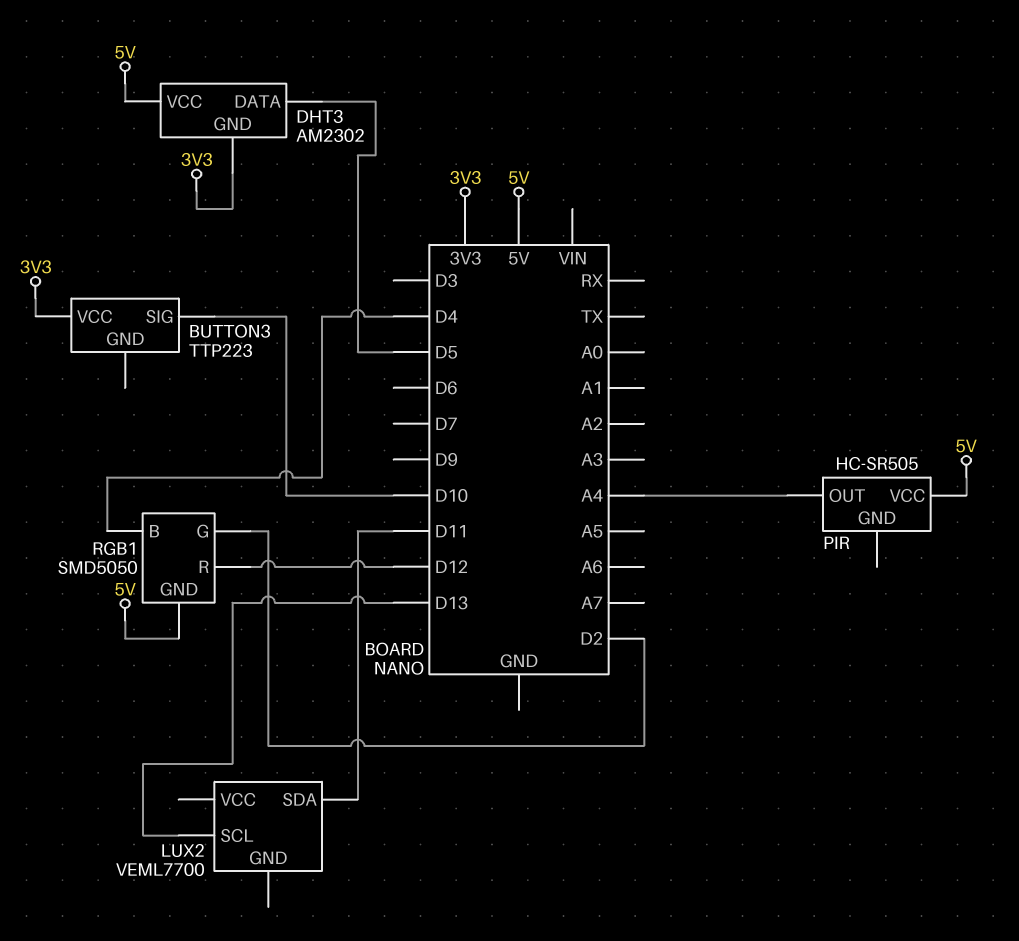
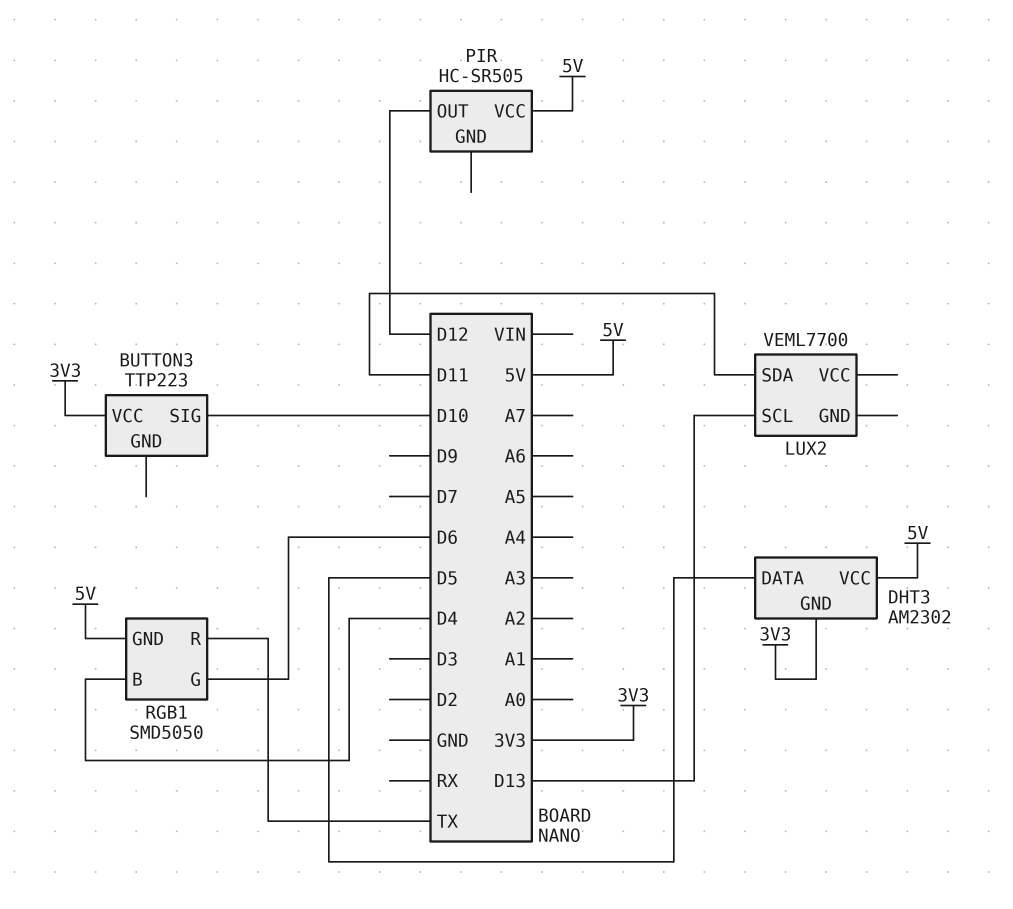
PIR pin OUT: A4 -> D12
RGB1 pin G: D2 -> D6
RGB1 pin R: D12 -> TX

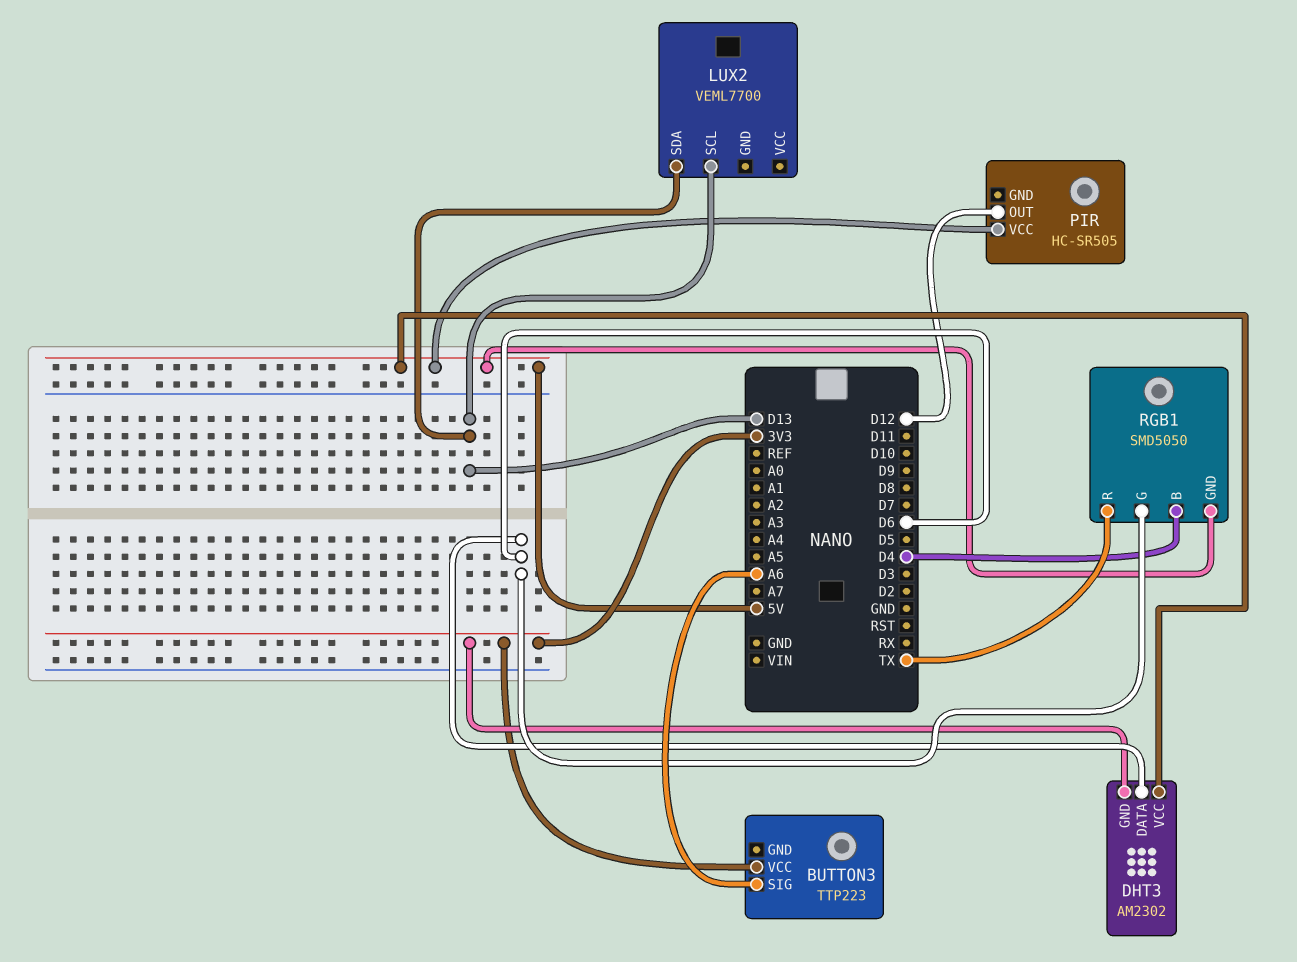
BUTTON3 pin SIG: D10 -> A6
DHT3 pin DATA: D5 -> D6
LUX2 pin SDA: D11 -> D13

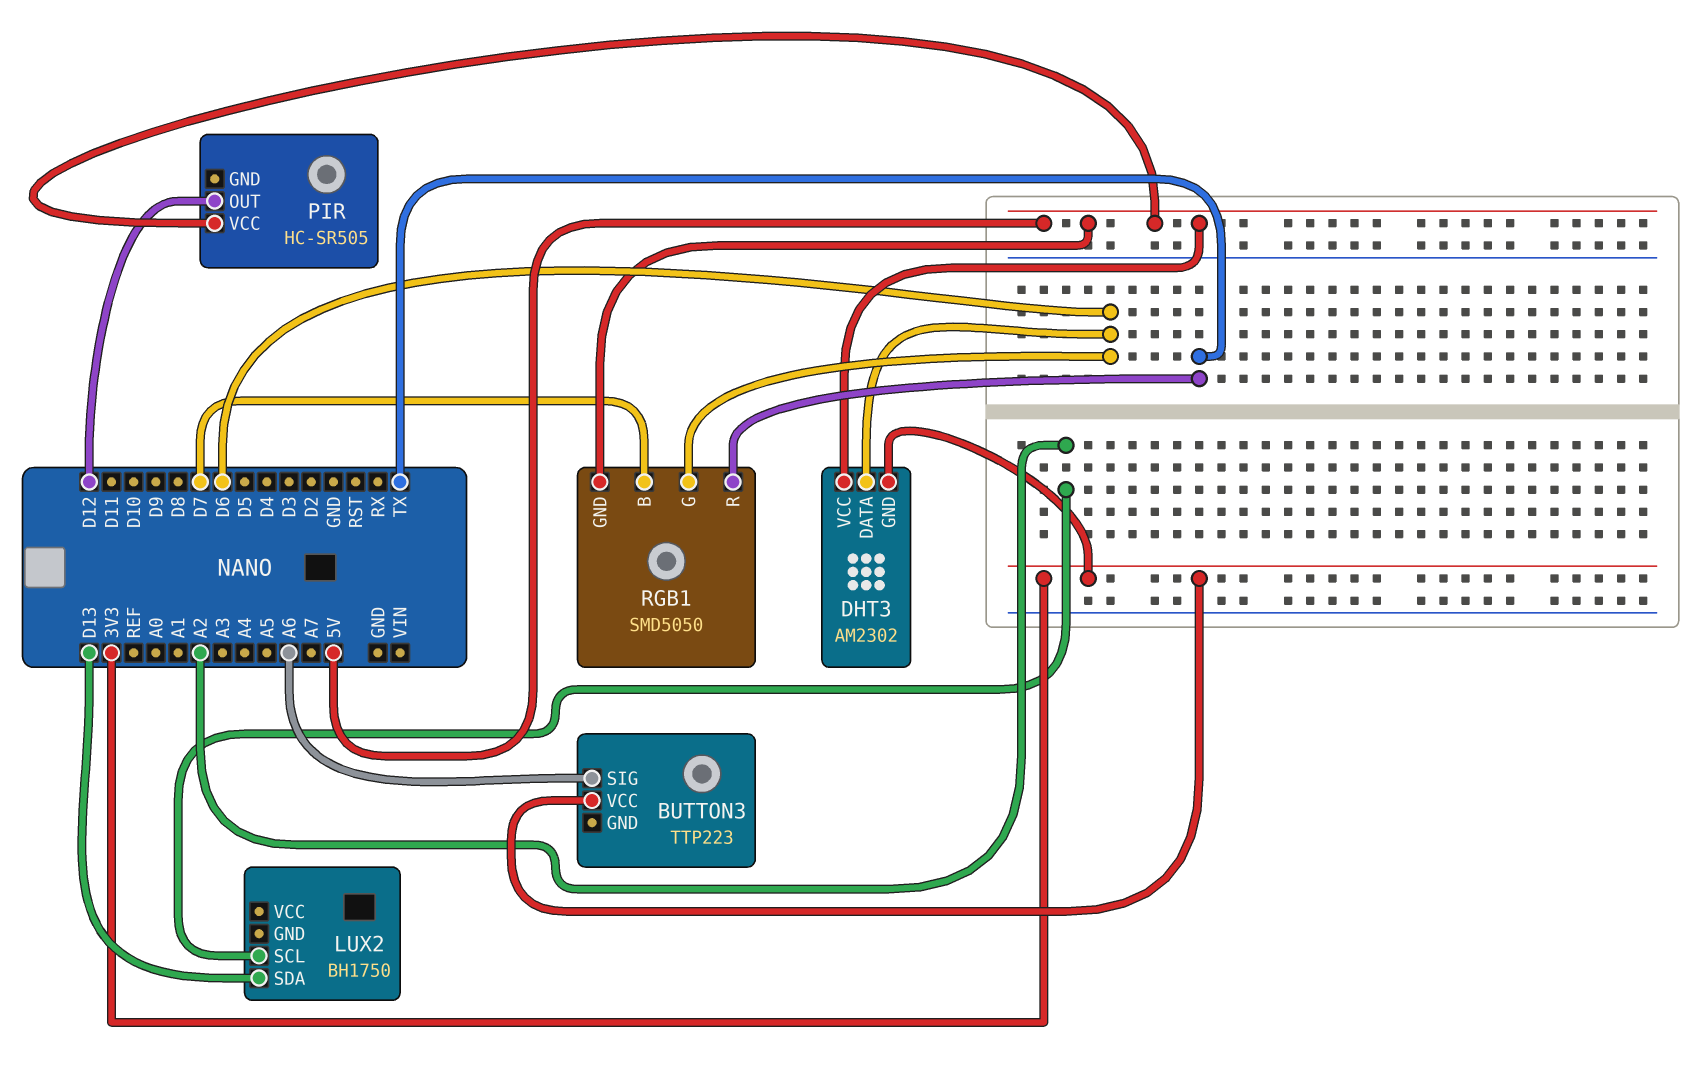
LUX2: VEML7700 -> BH1750
LUX2 pin SCL: D13 -> A2
RGB1 pin B: D4 -> D7

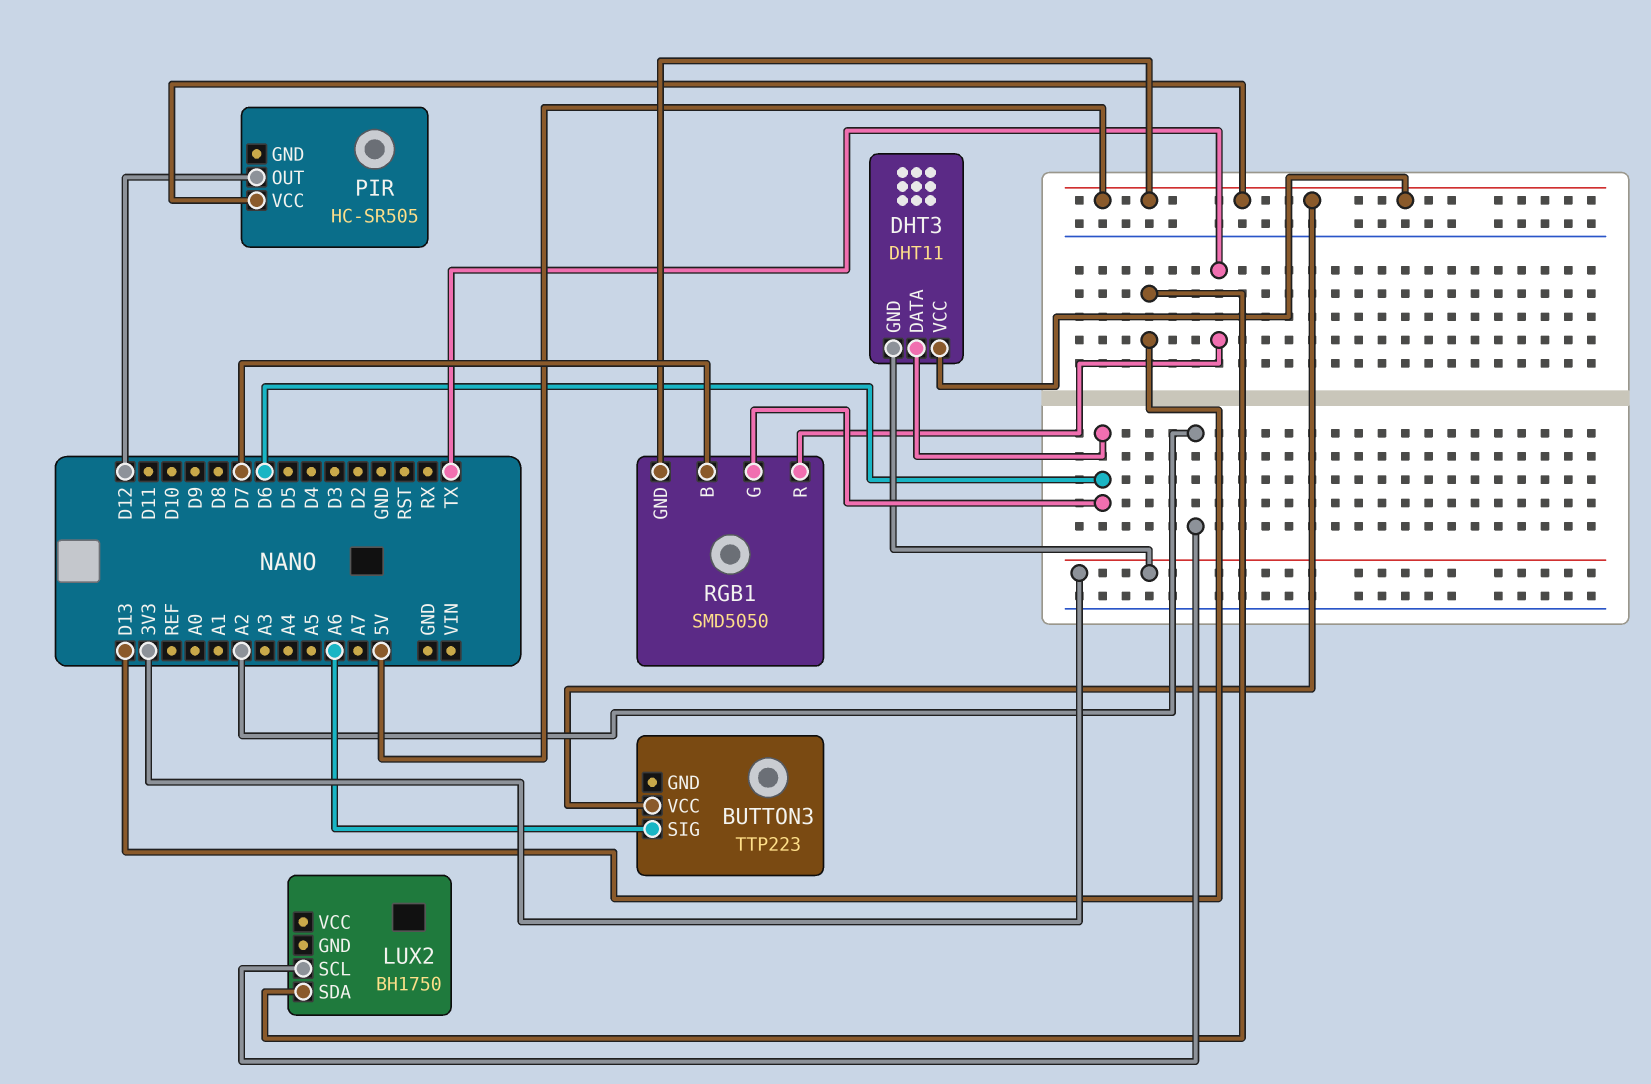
BUTTON3 pin VCC: 3V3 -> 5V
DHT3: AM2302 -> DHT11

